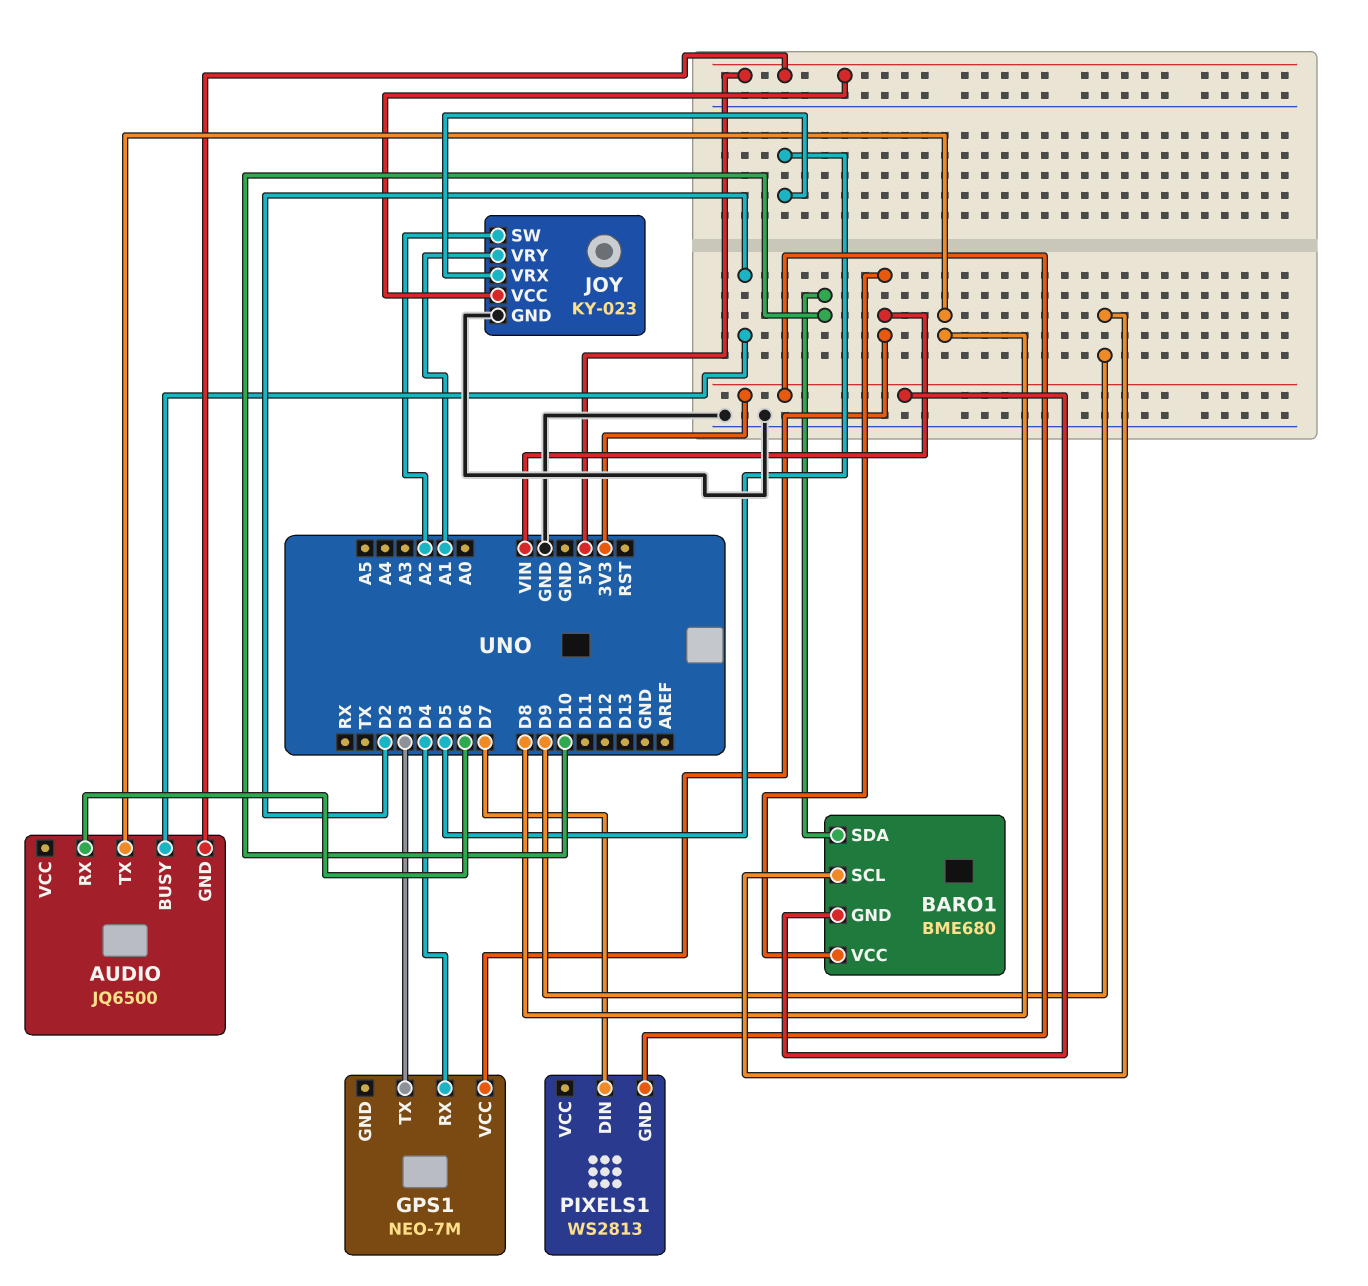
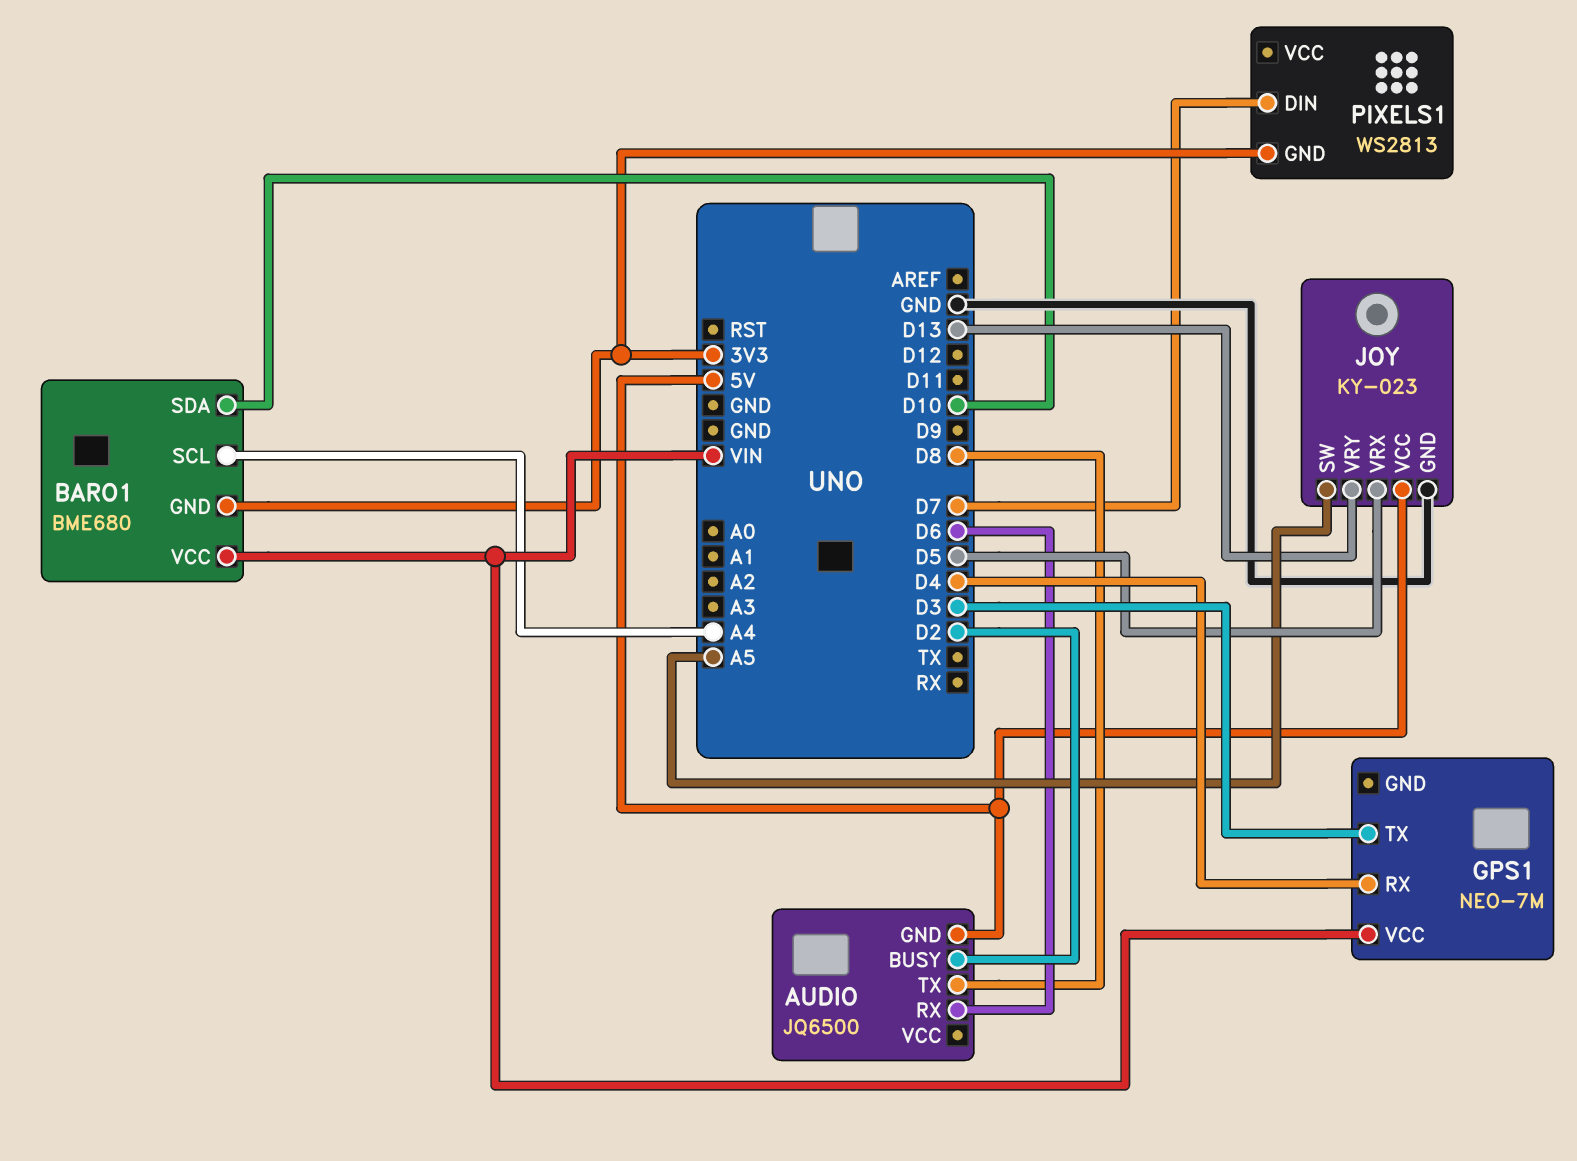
BARO1 pin SCL: D9 -> A4
JOY pin SW: A2 -> A5
JOY pin VRY: A1 -> D13

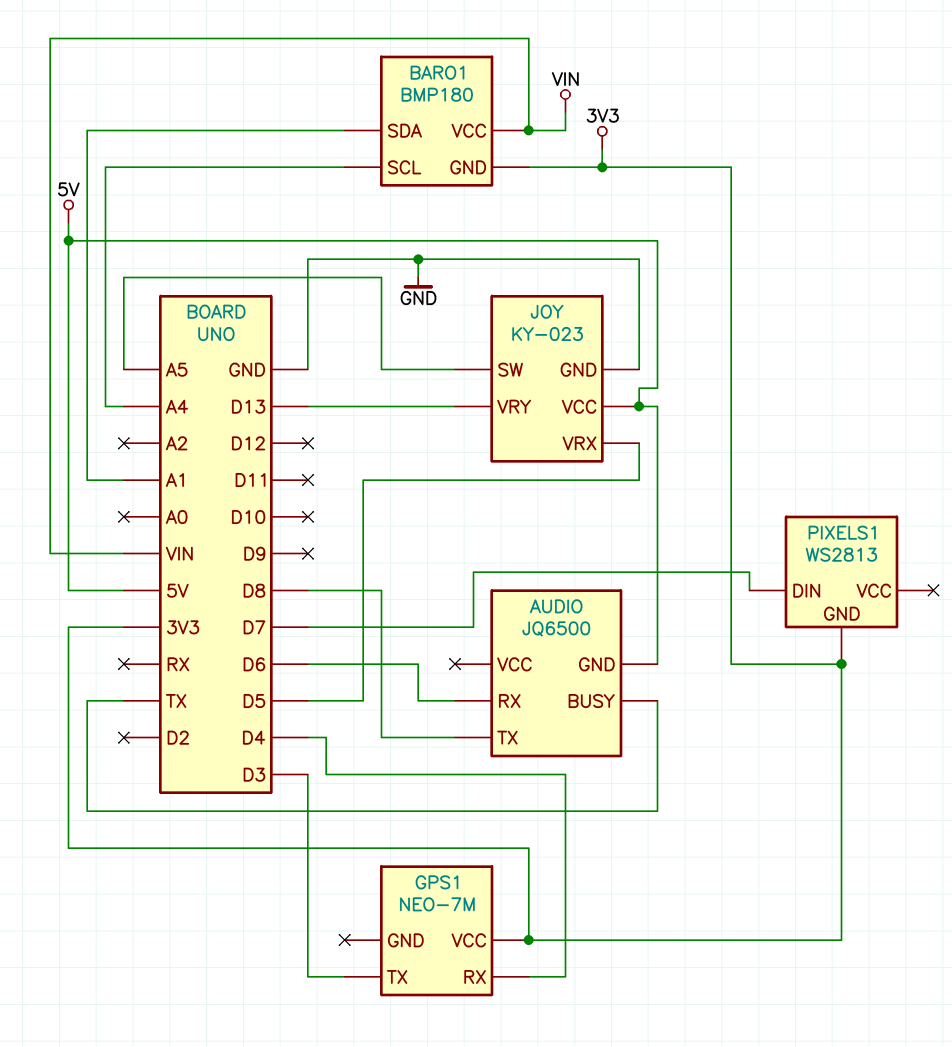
AUDIO pin BUSY: D2 -> TX
BARO1: BME680 -> BMP180
BARO1 pin SDA: D10 -> A1
GPS1 pin VCC: VIN -> 3V3

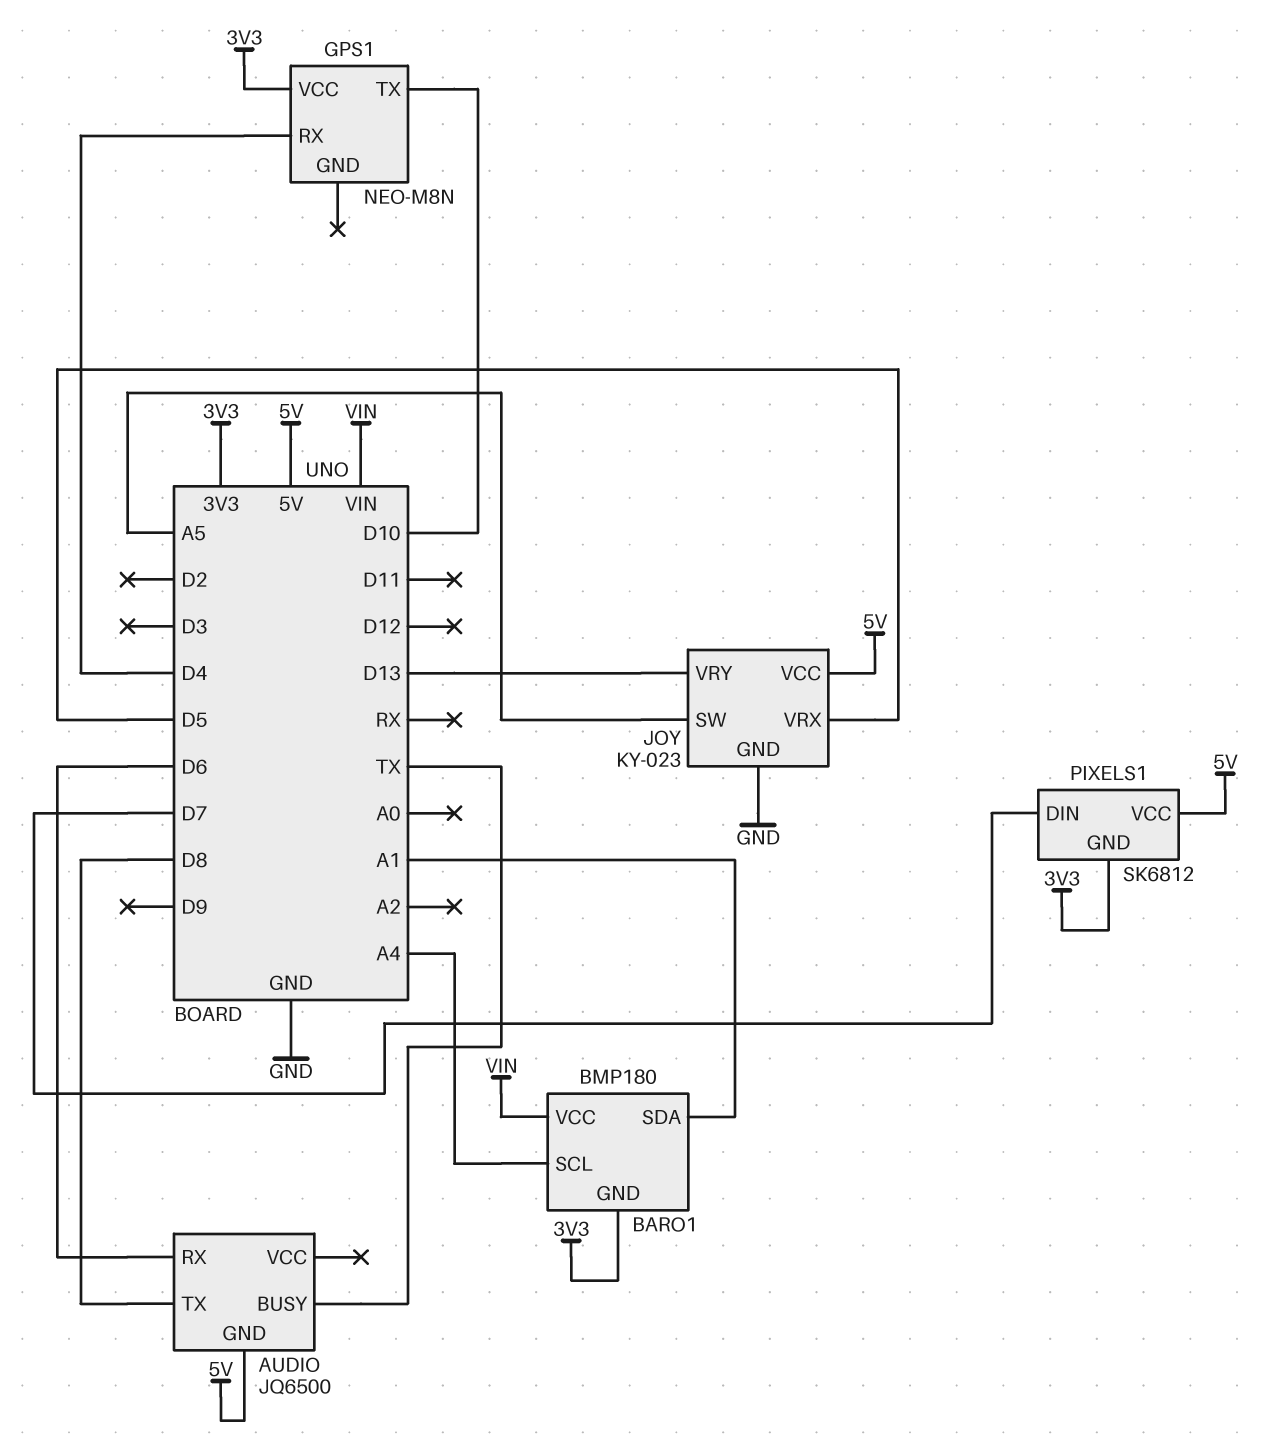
GPS1: NEO-7M -> NEO-M8N
GPS1 pin TX: D3 -> D10
PIXELS1: WS2813 -> SK6812
PIXELS1 pin VCC: none -> 5V

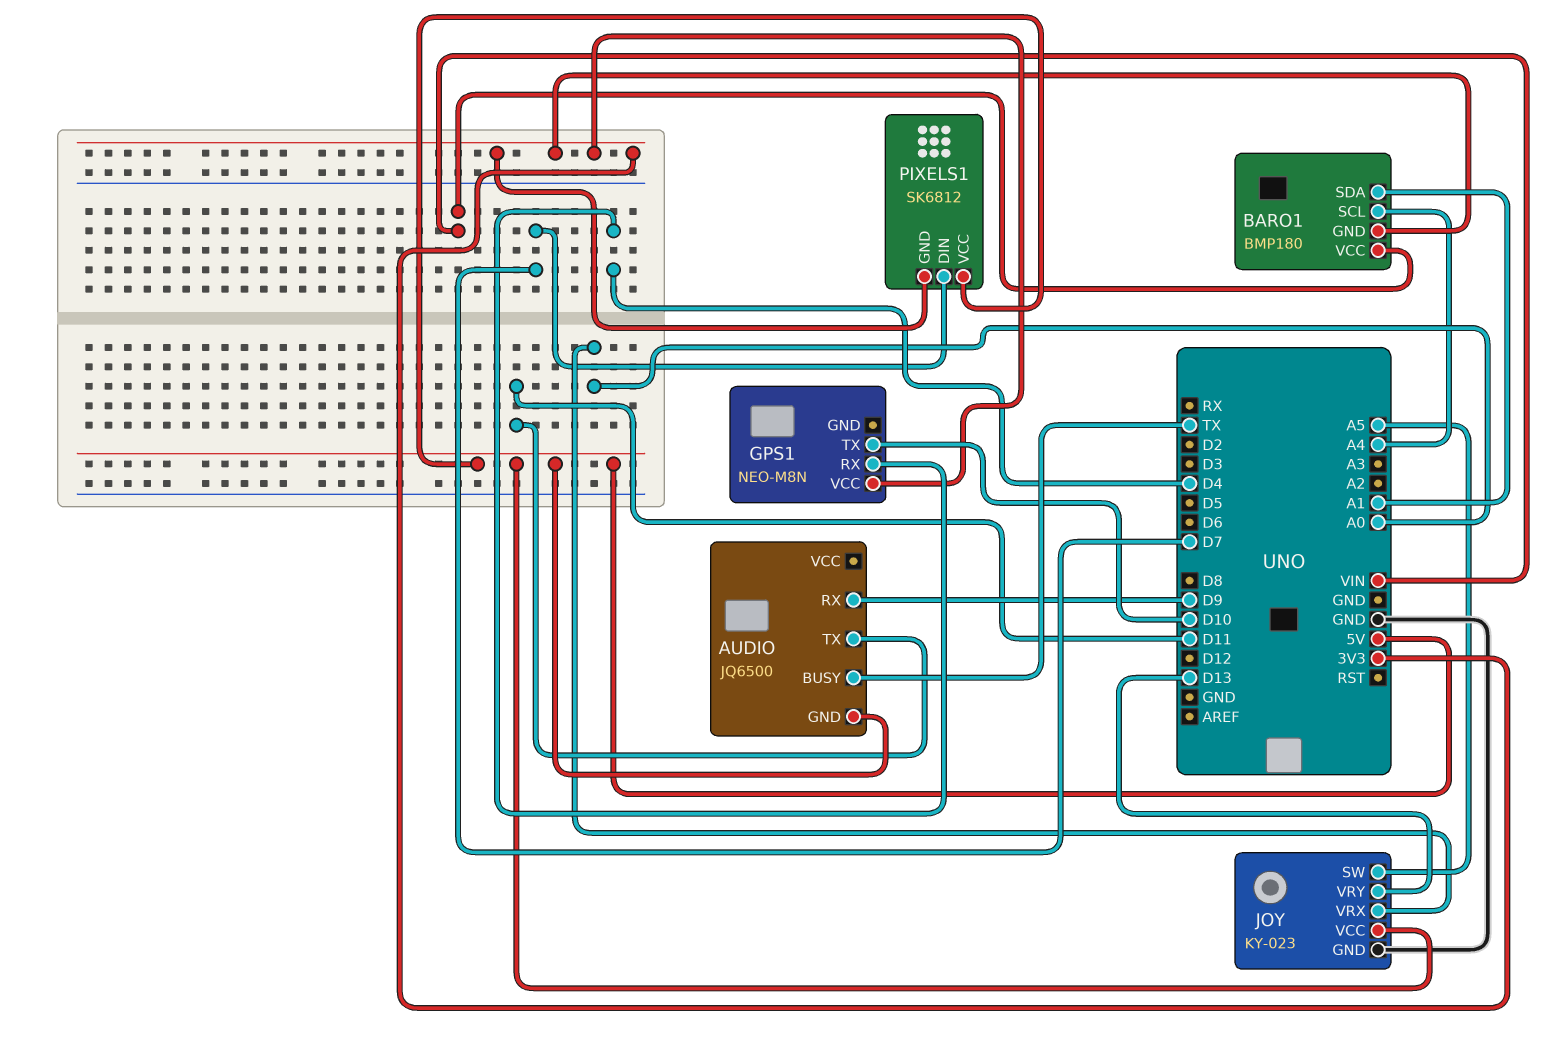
AUDIO pin RX: D6 -> D9
AUDIO pin TX: D8 -> D11
JOY pin VRX: D5 -> A0

